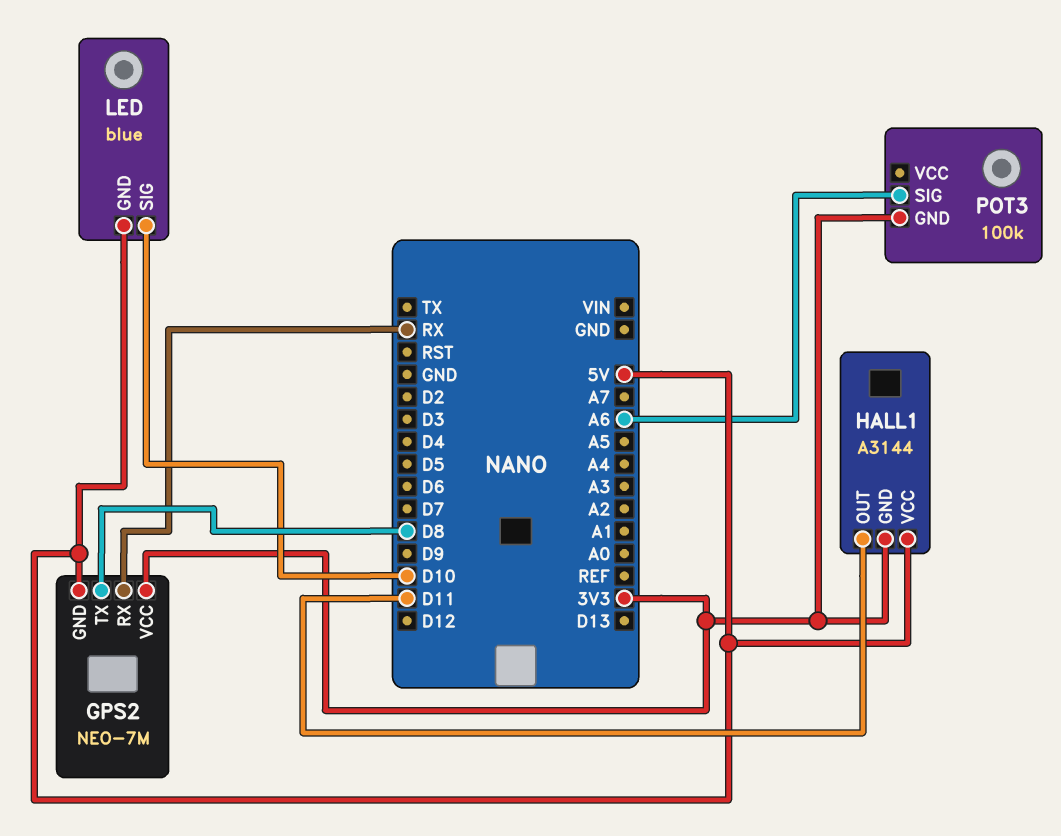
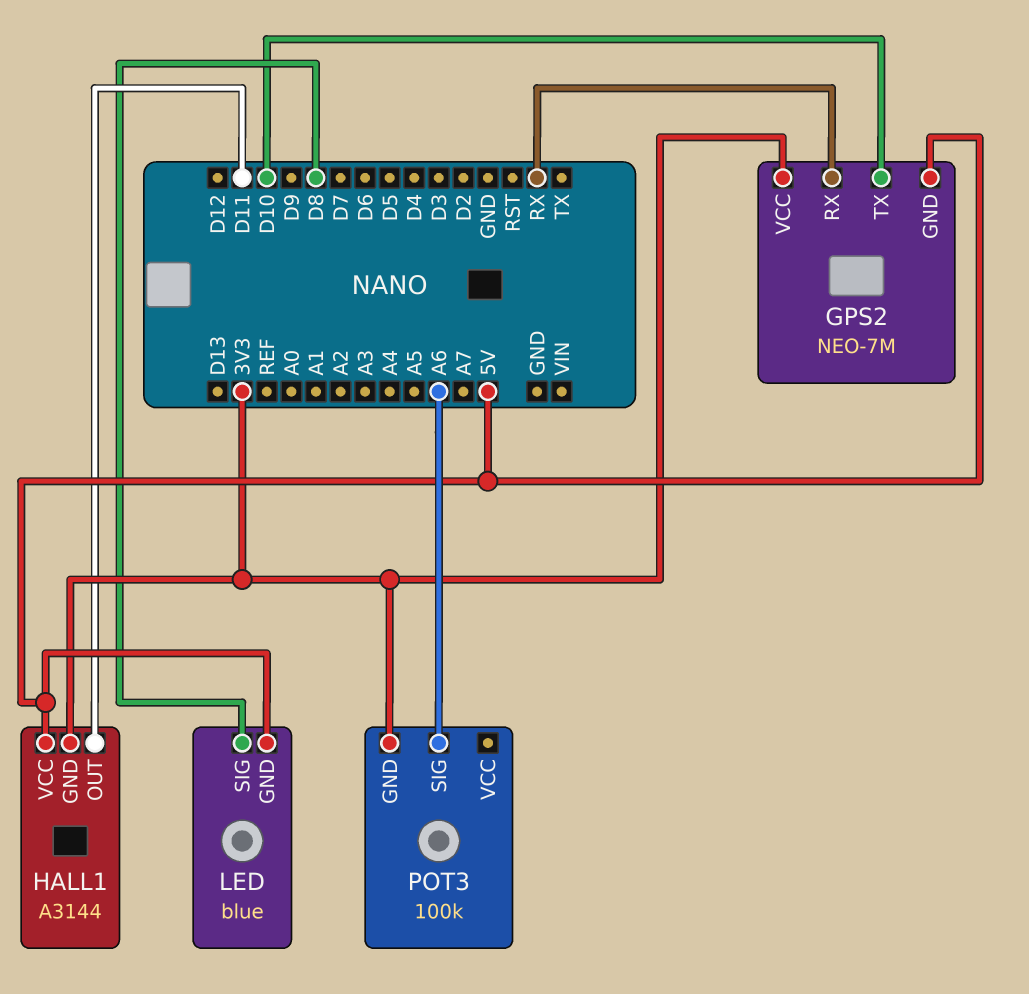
GPS2 pin TX: D8 -> D10
LED pin SIG: D10 -> D8

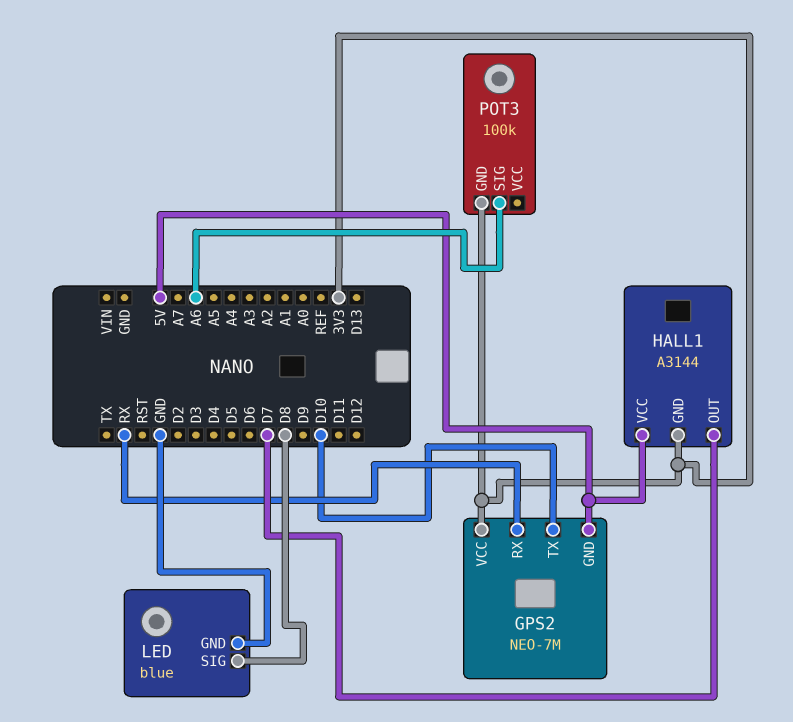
HALL1 pin OUT: D11 -> D7
LED pin GND: 5V -> GND

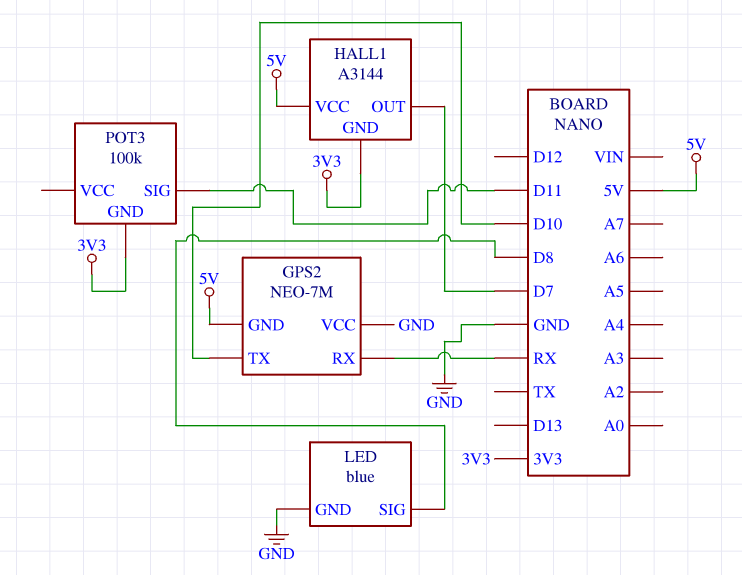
GPS2 pin VCC: 3V3 -> GND
POT3 pin SIG: A6 -> D11

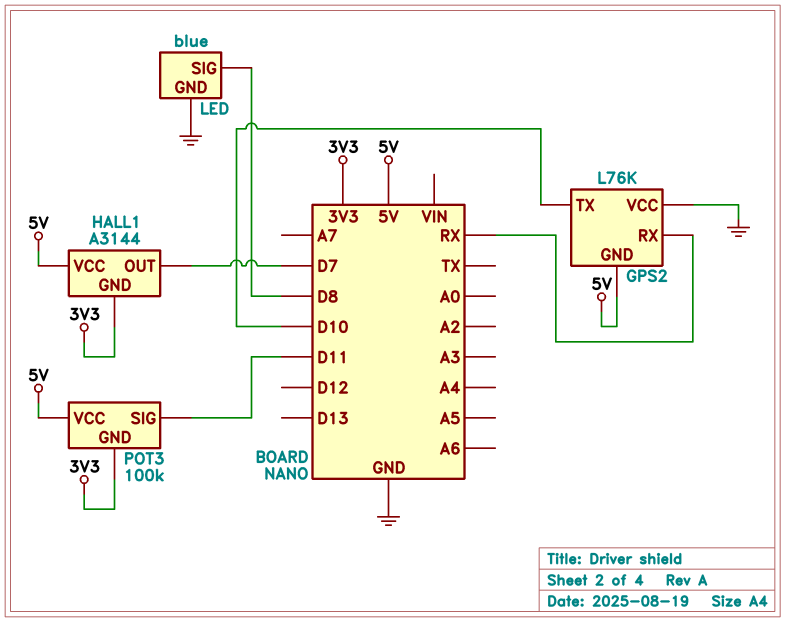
GPS2: NEO-7M -> L76K
POT3 pin VCC: none -> 5V

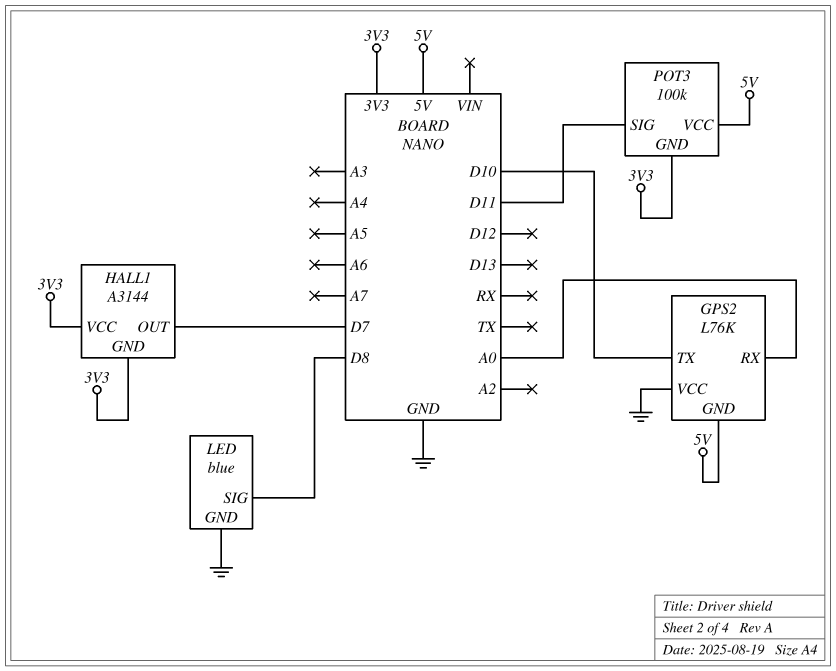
GPS2 pin RX: RX -> A0
HALL1 pin VCC: 5V -> 3V3

